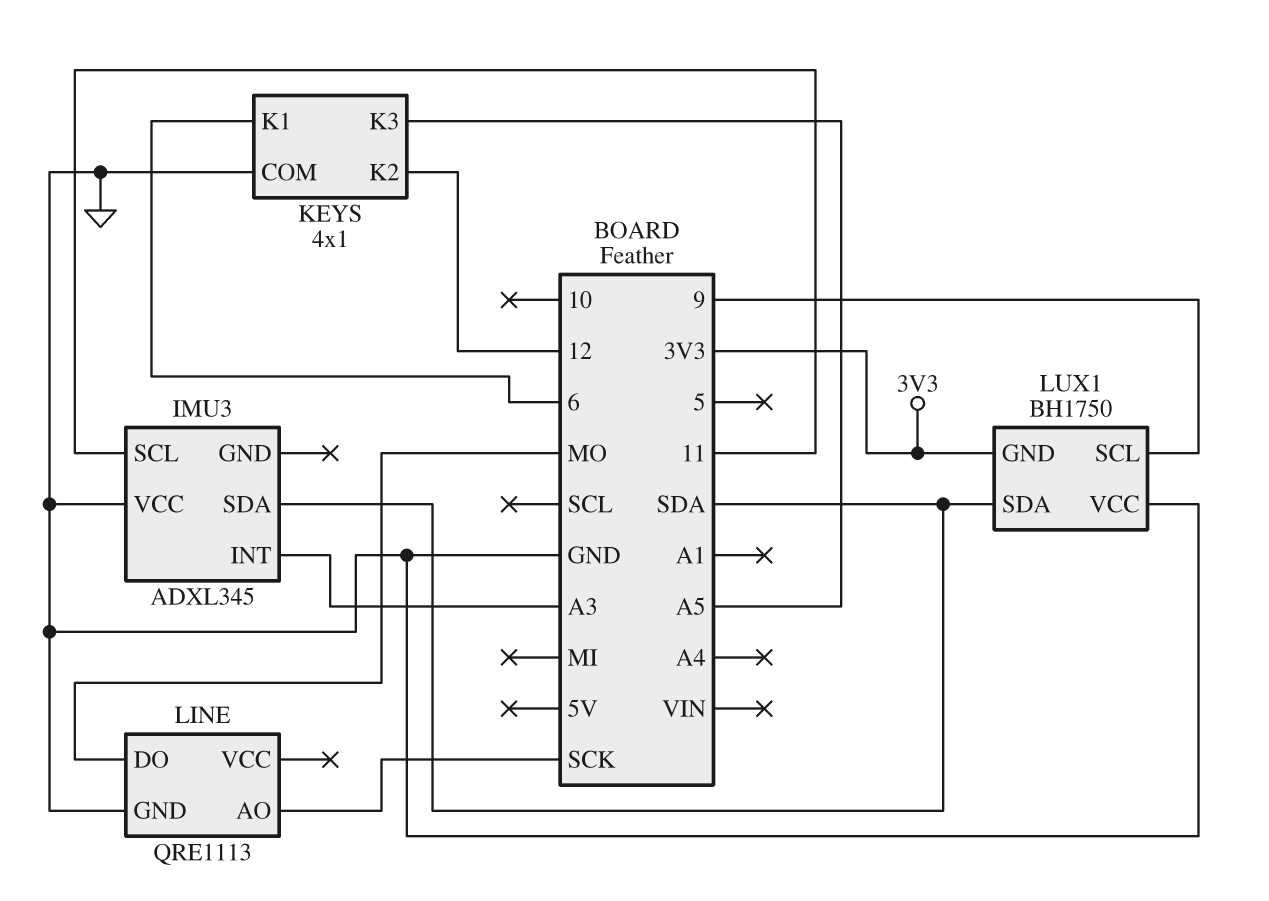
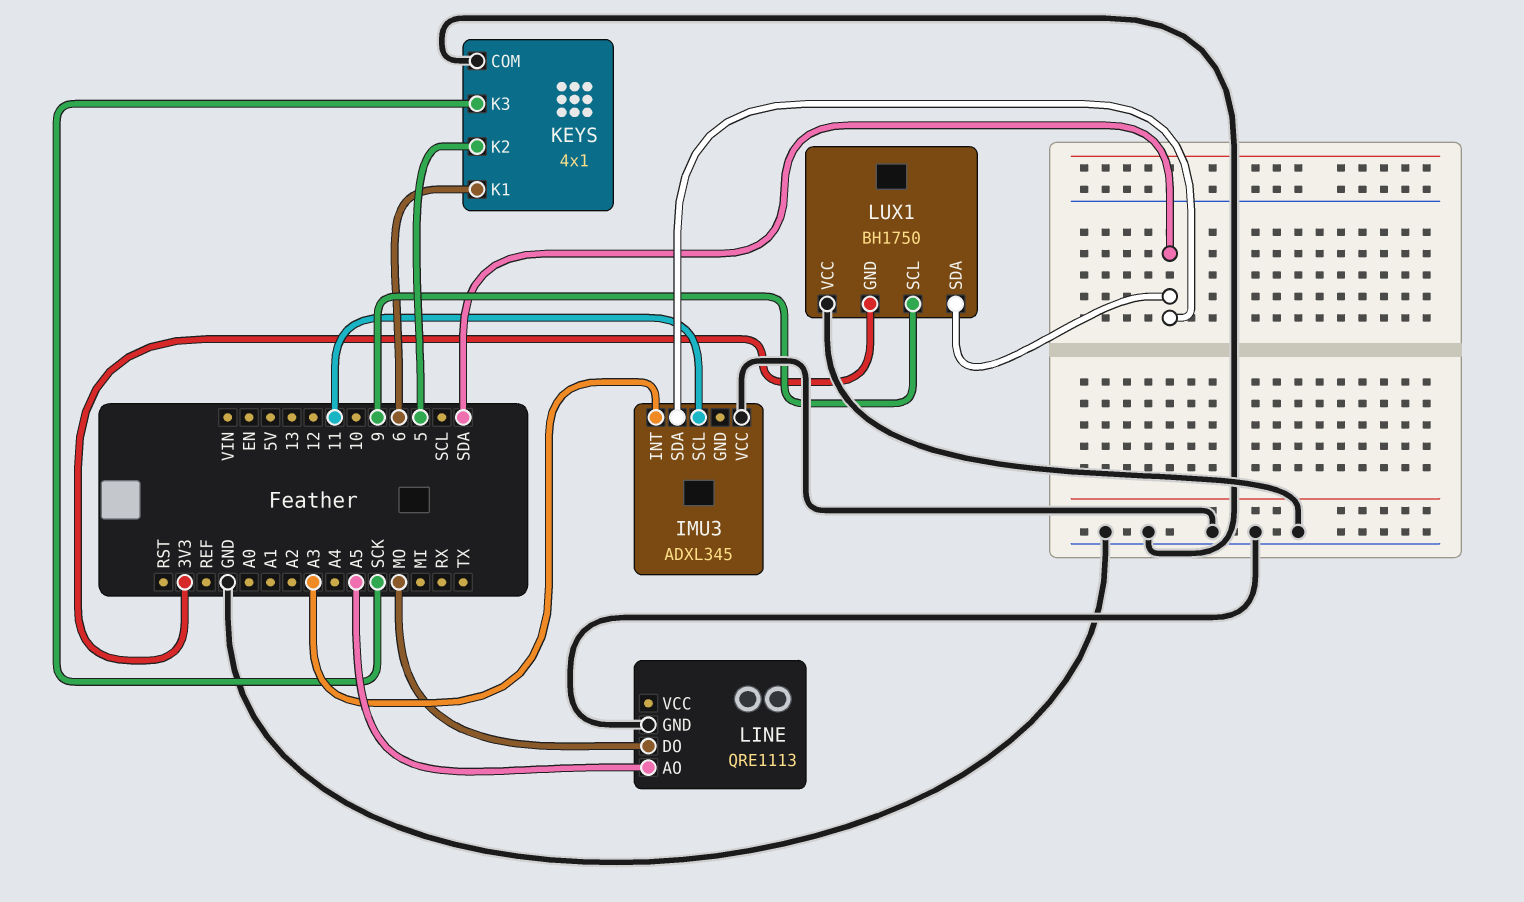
KEYS pin K2: 12 -> 5
KEYS pin K3: A5 -> SCK
LINE pin AO: SCK -> A5

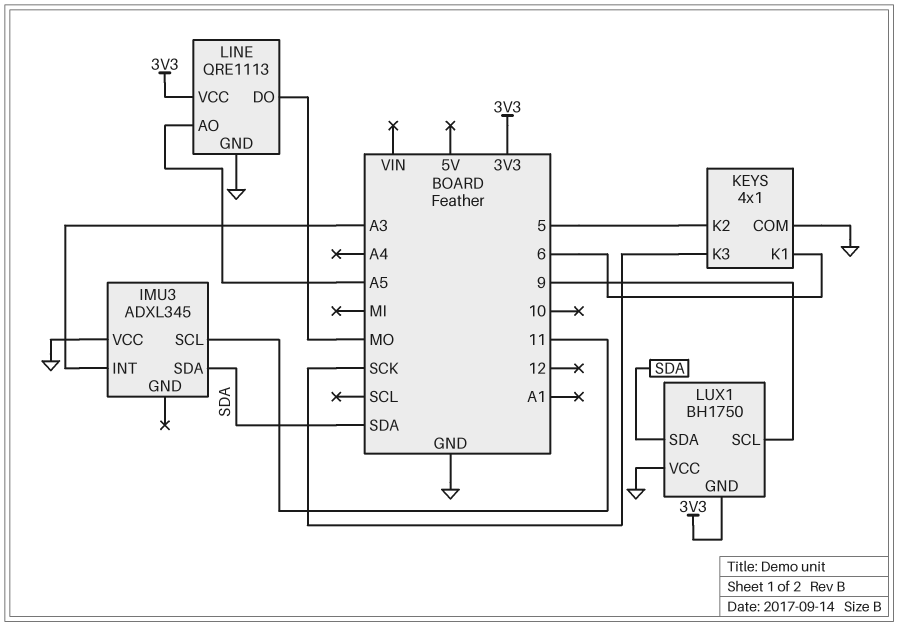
LINE pin VCC: none -> 3V3

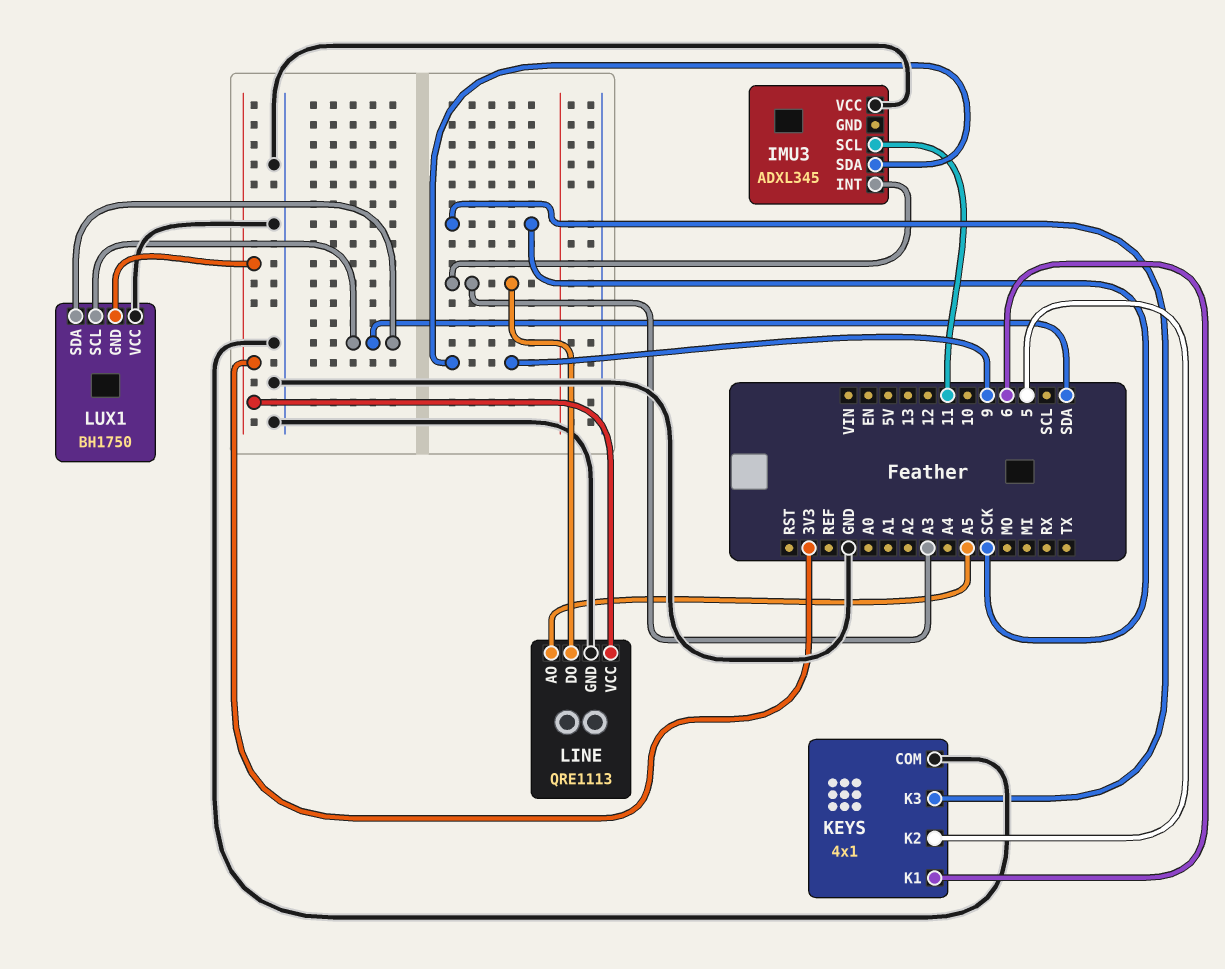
IMU3 pin SDA: SDA -> 9
LINE pin DO: MO -> A3
LUX1 pin SCL: 9 -> SDA

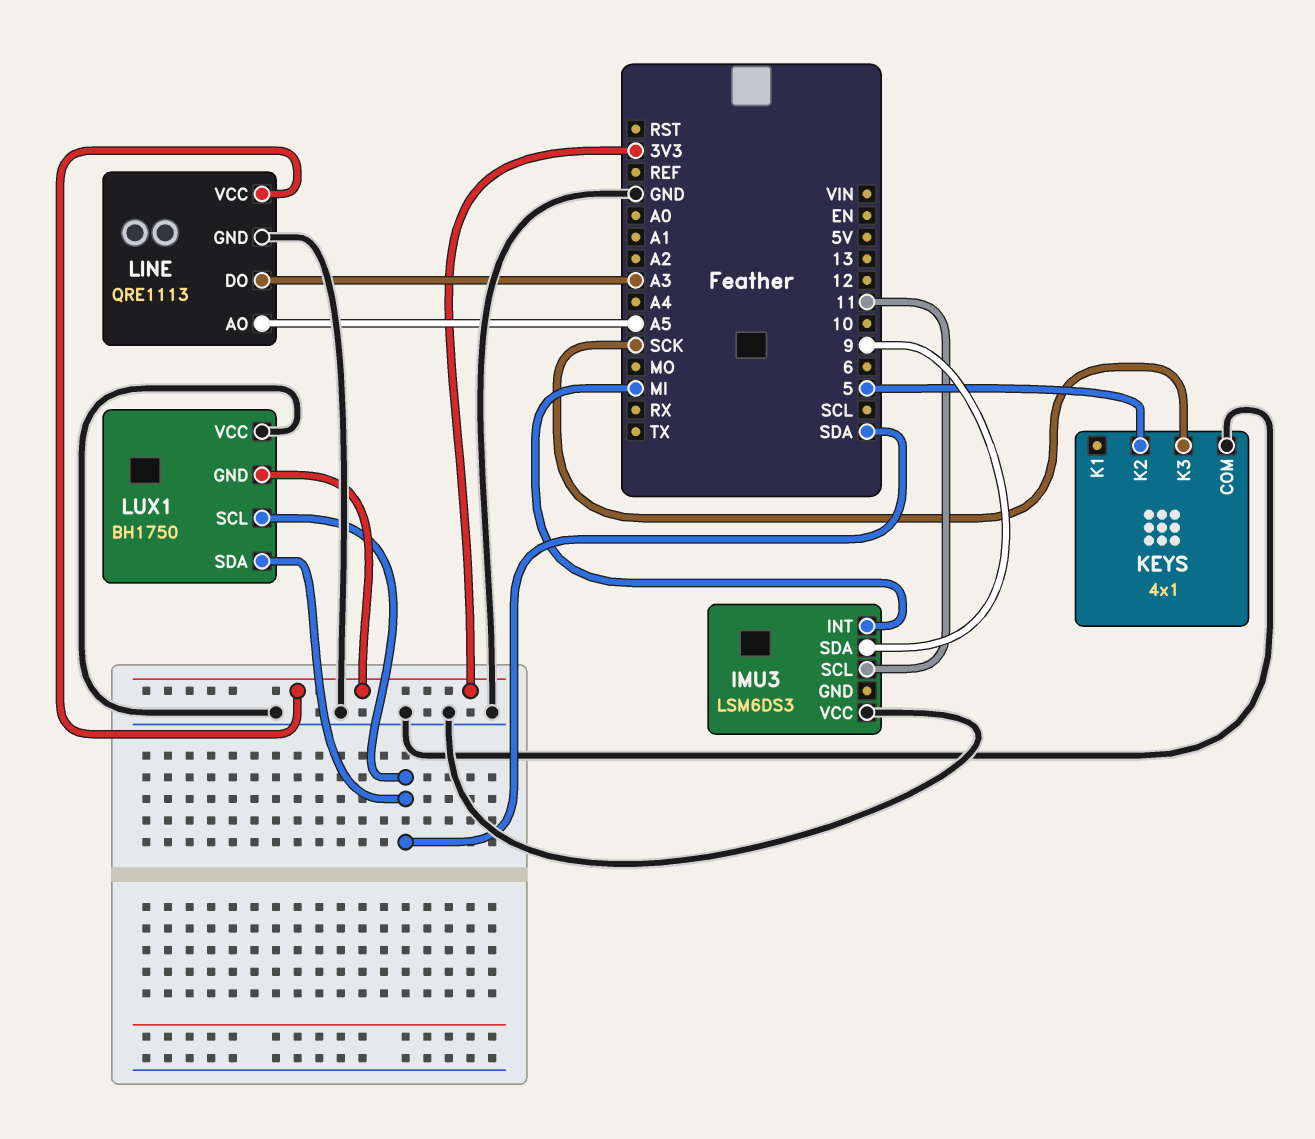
IMU3: ADXL345 -> LSM6DS3
IMU3 pin INT: A3 -> MI
KEYS pin K1: 6 -> none

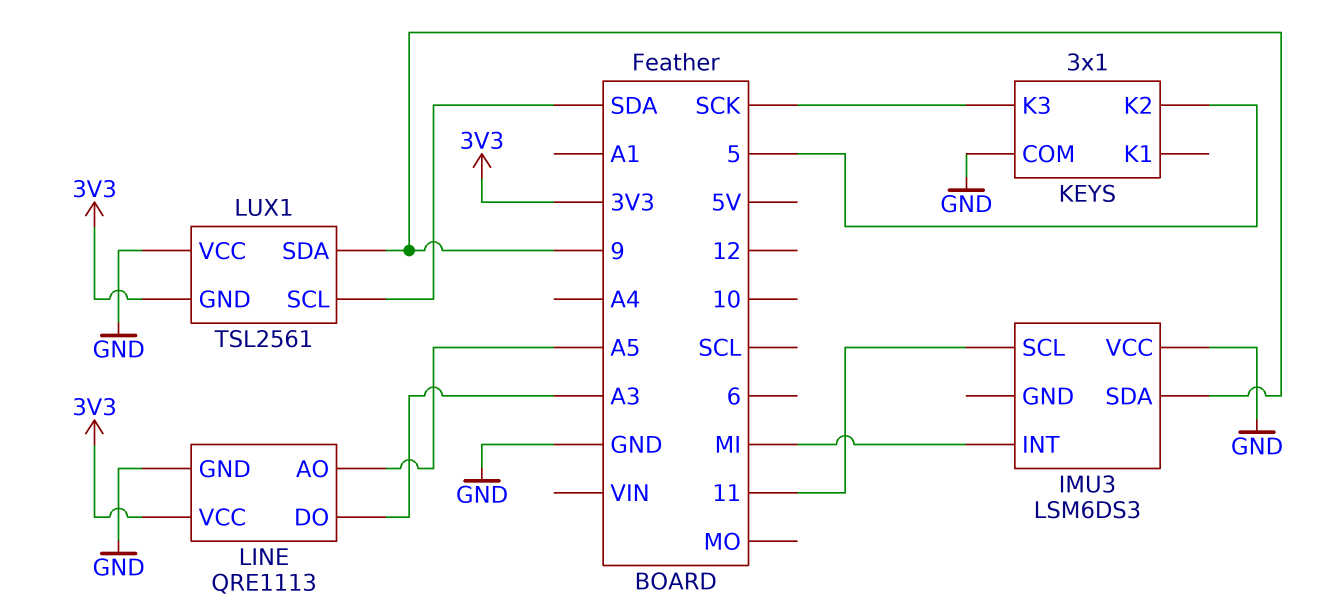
KEYS: 4x1 -> 3x1
LUX1: BH1750 -> TSL2561
LUX1 pin SDA: SDA -> 9

